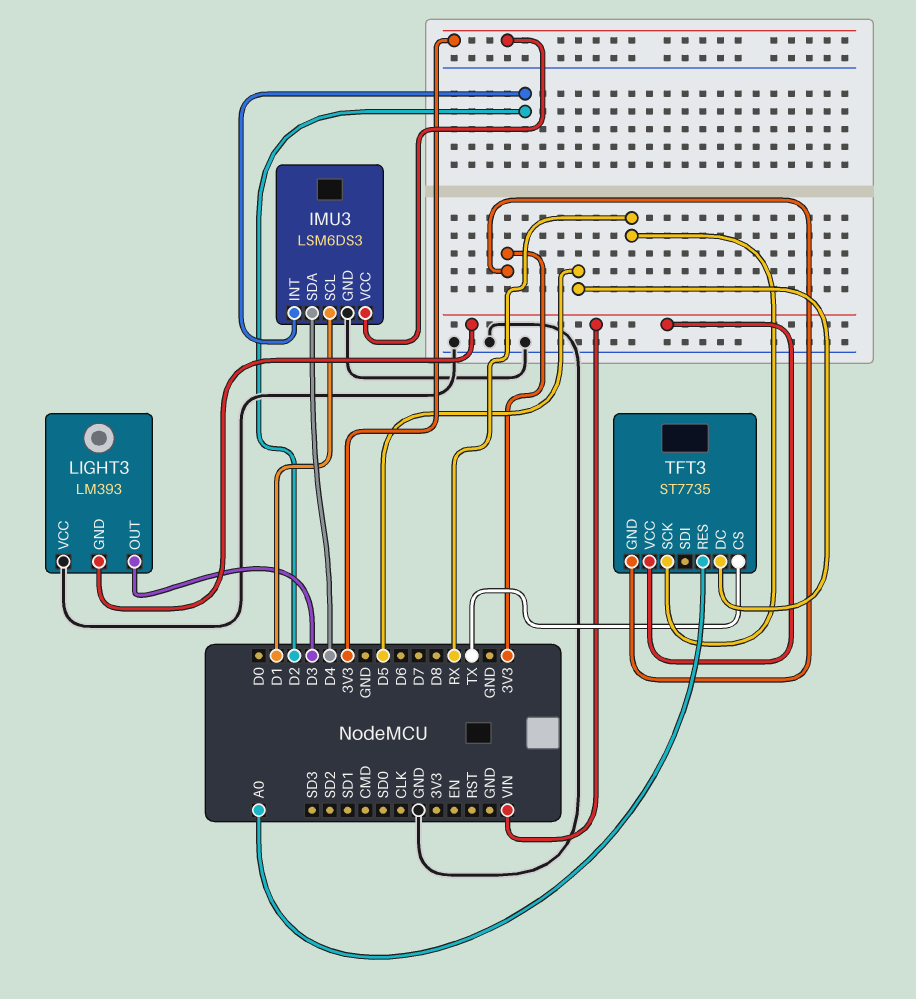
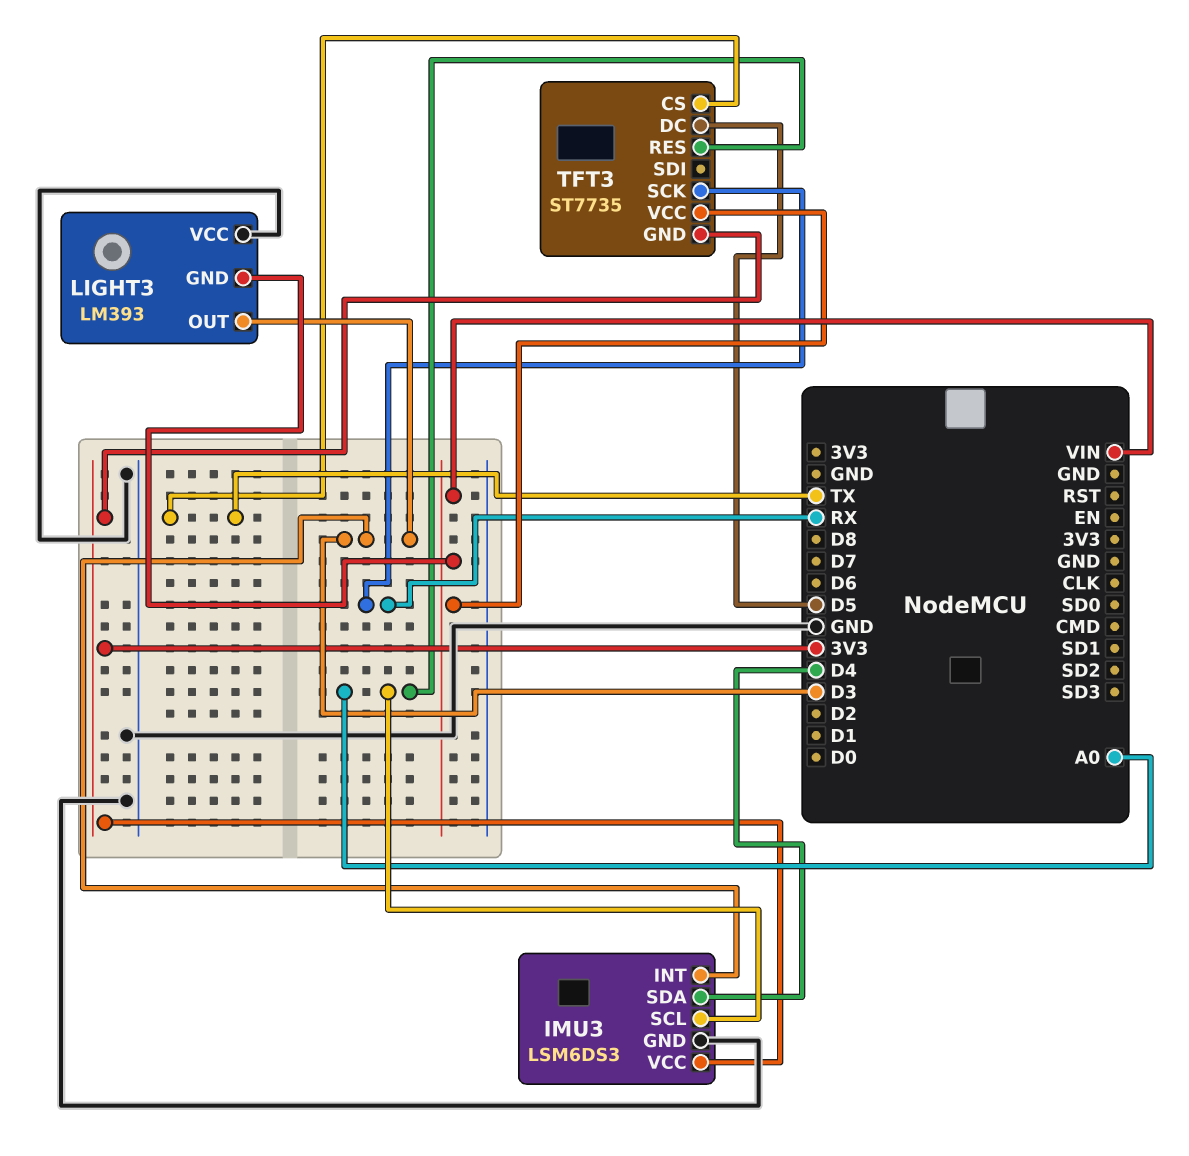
IMU3 pin INT: D2 -> D3
IMU3 pin SCL: D1 -> A0

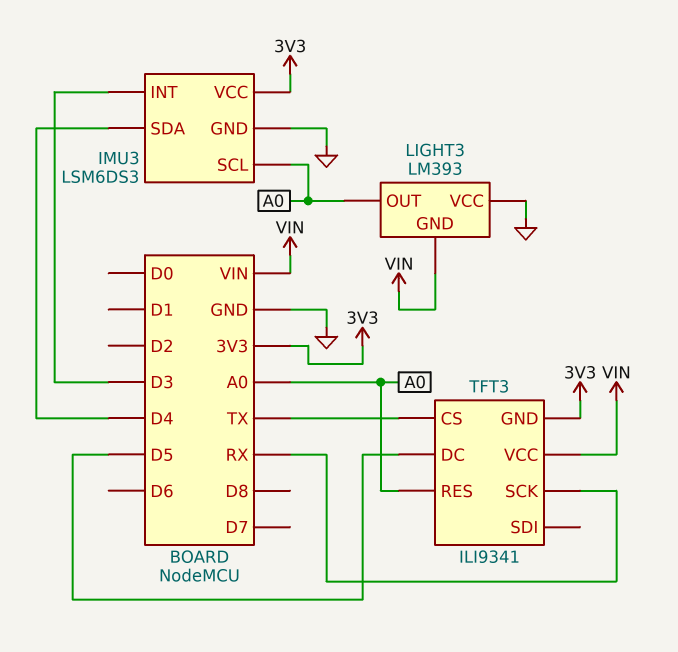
LIGHT3 pin OUT: D3 -> A0
TFT3: ST7735 -> ILI9341

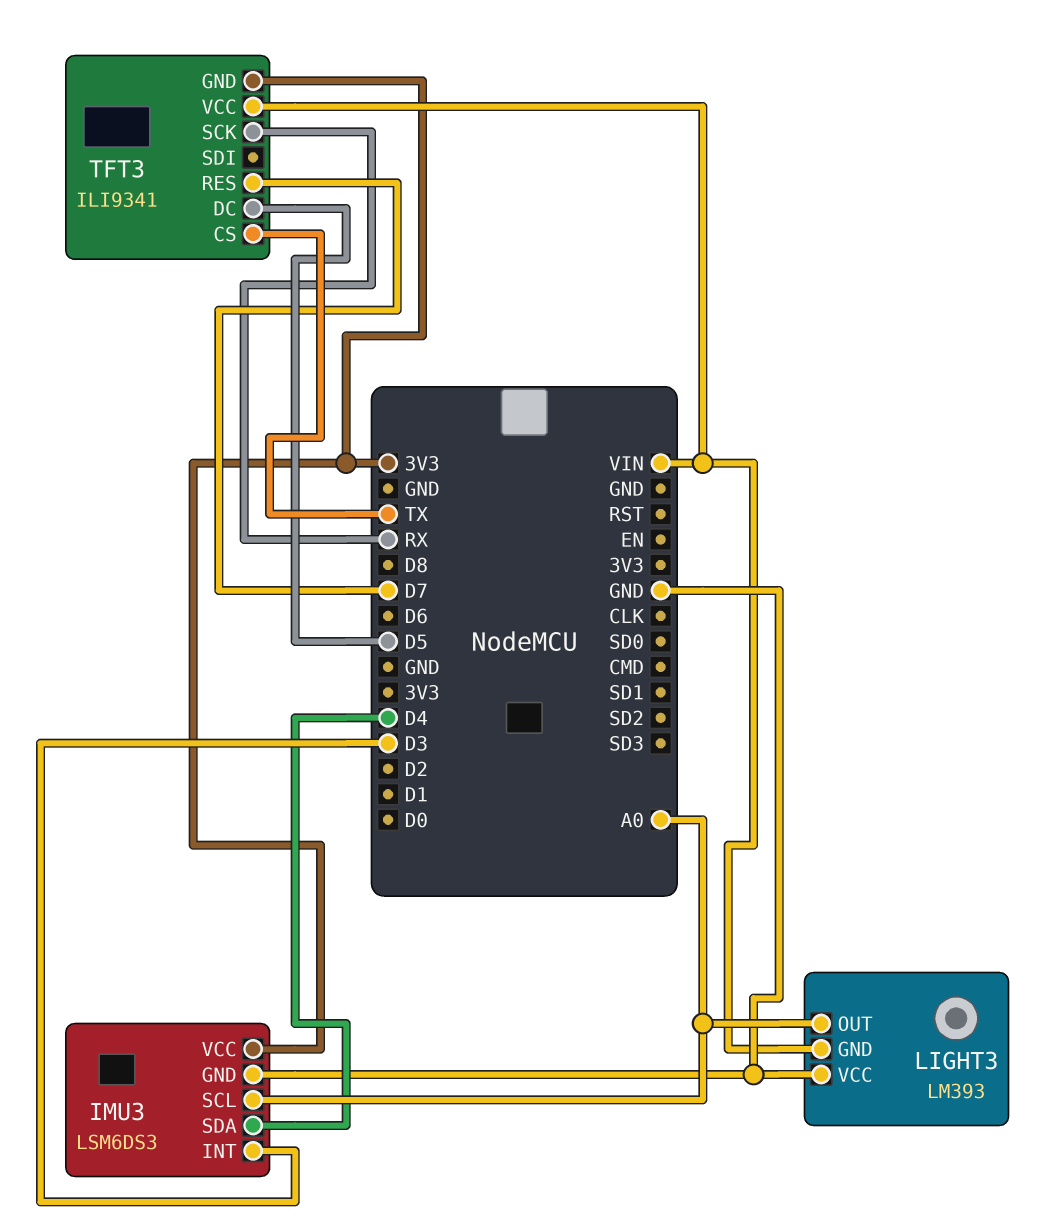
TFT3 pin RES: A0 -> D7

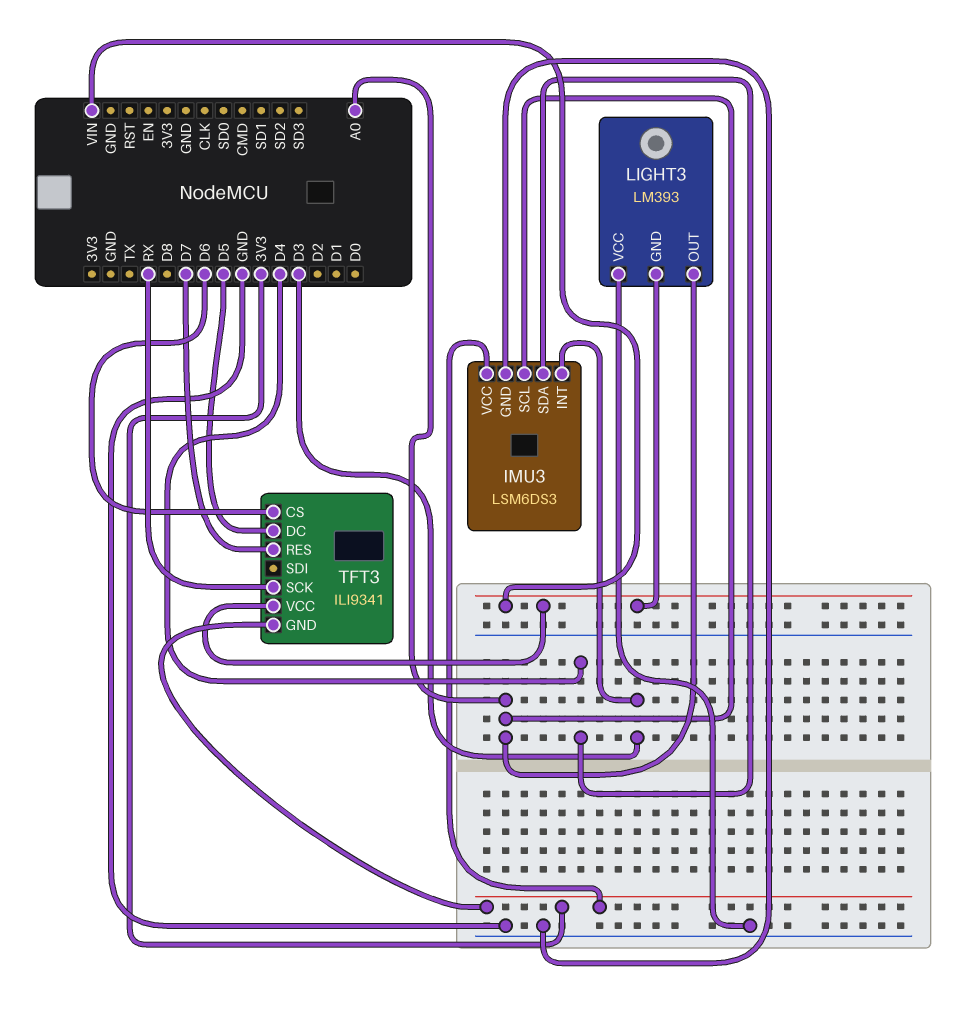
TFT3 pin CS: TX -> D6

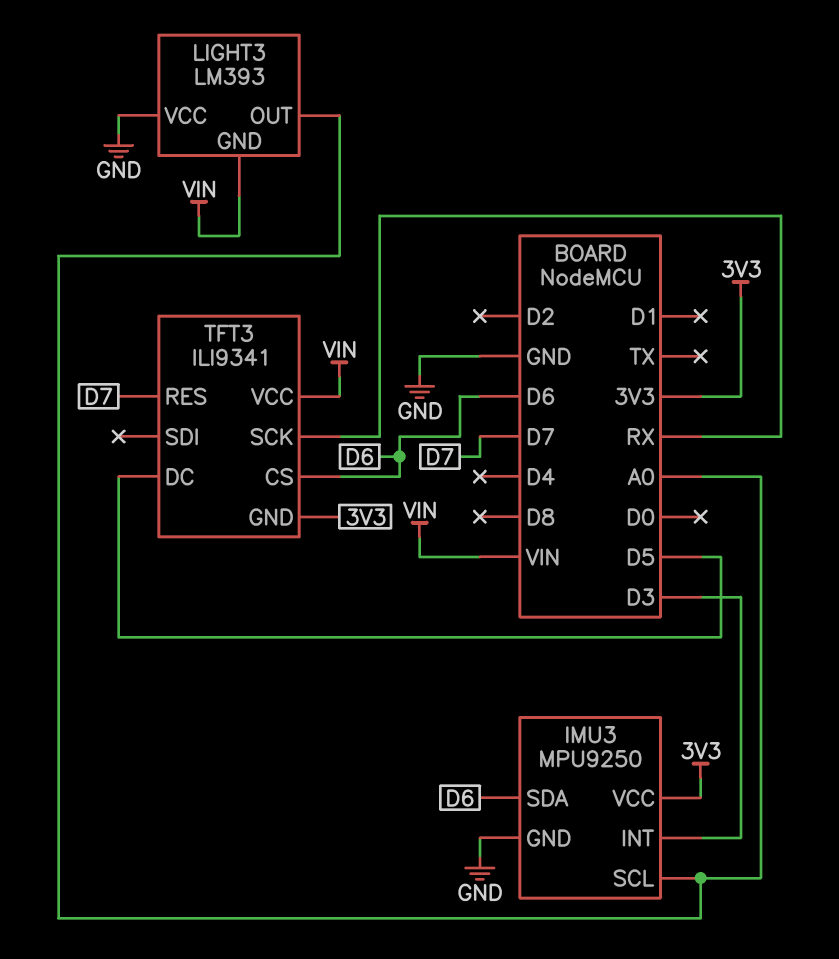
IMU3: LSM6DS3 -> MPU9250
IMU3 pin SDA: D4 -> D6

